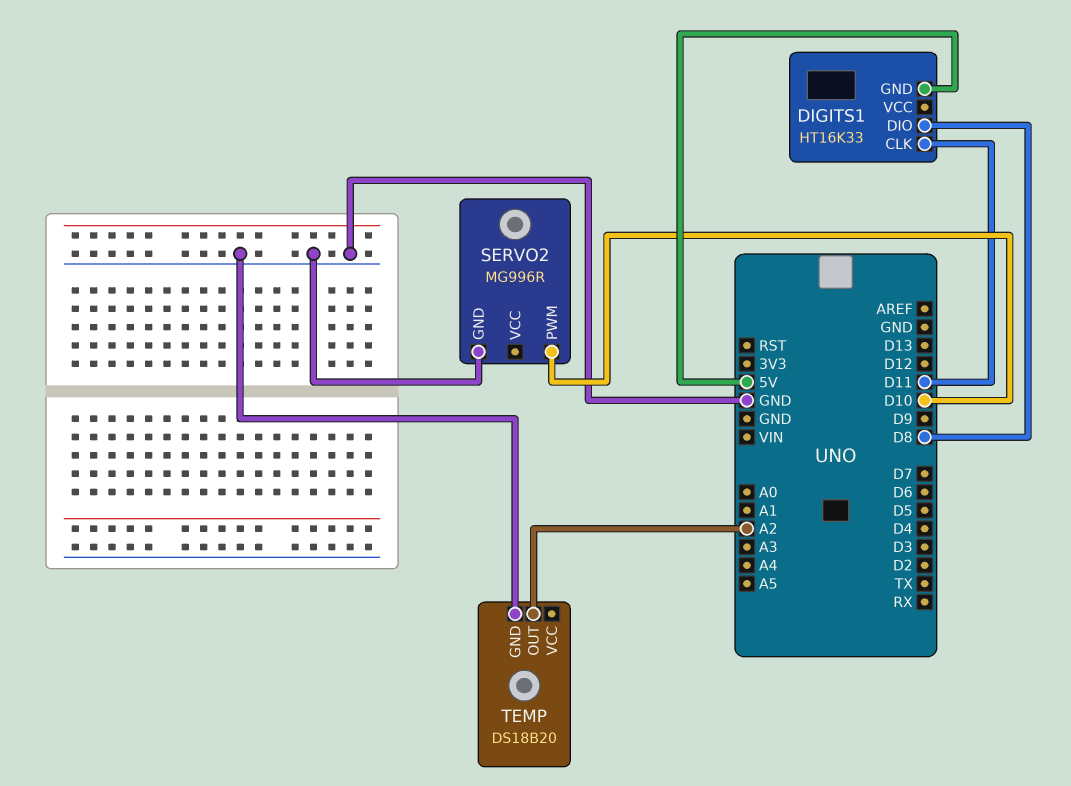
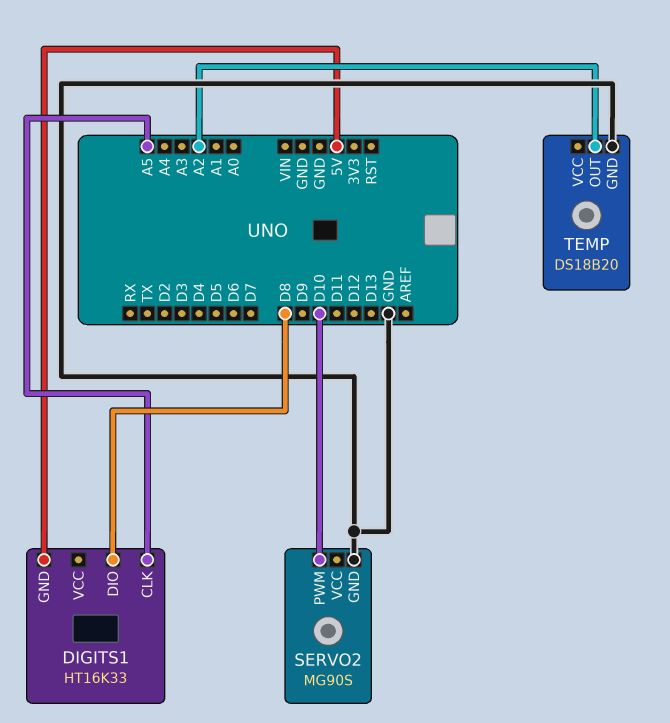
DIGITS1 pin CLK: D11 -> A5
SERVO2: MG996R -> MG90S

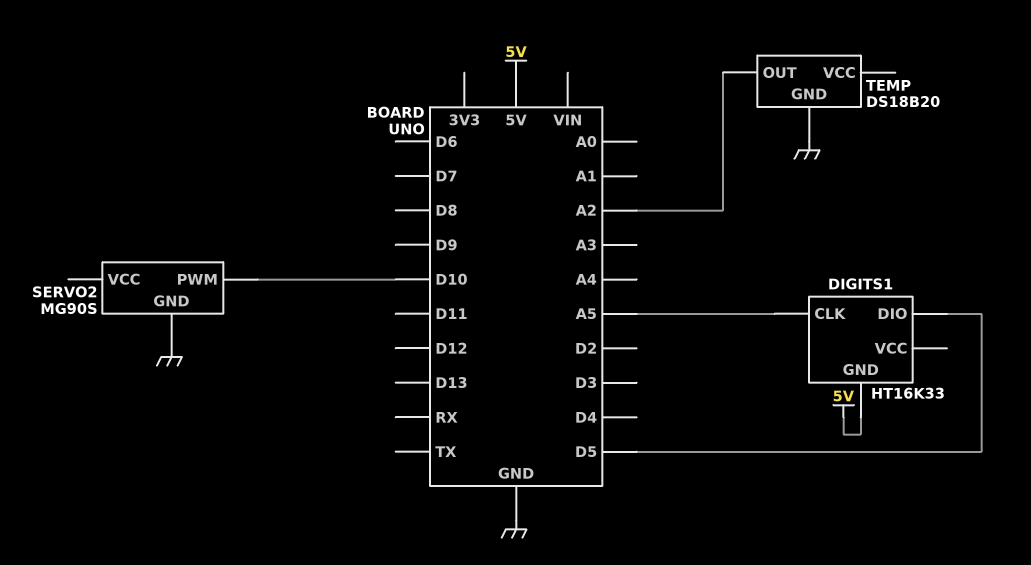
DIGITS1 pin DIO: D8 -> D5

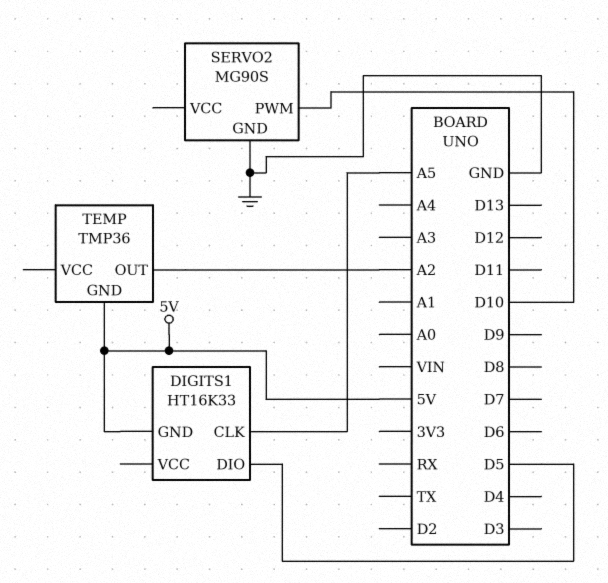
TEMP: DS18B20 -> TMP36
TEMP pin GND: GND -> 5V

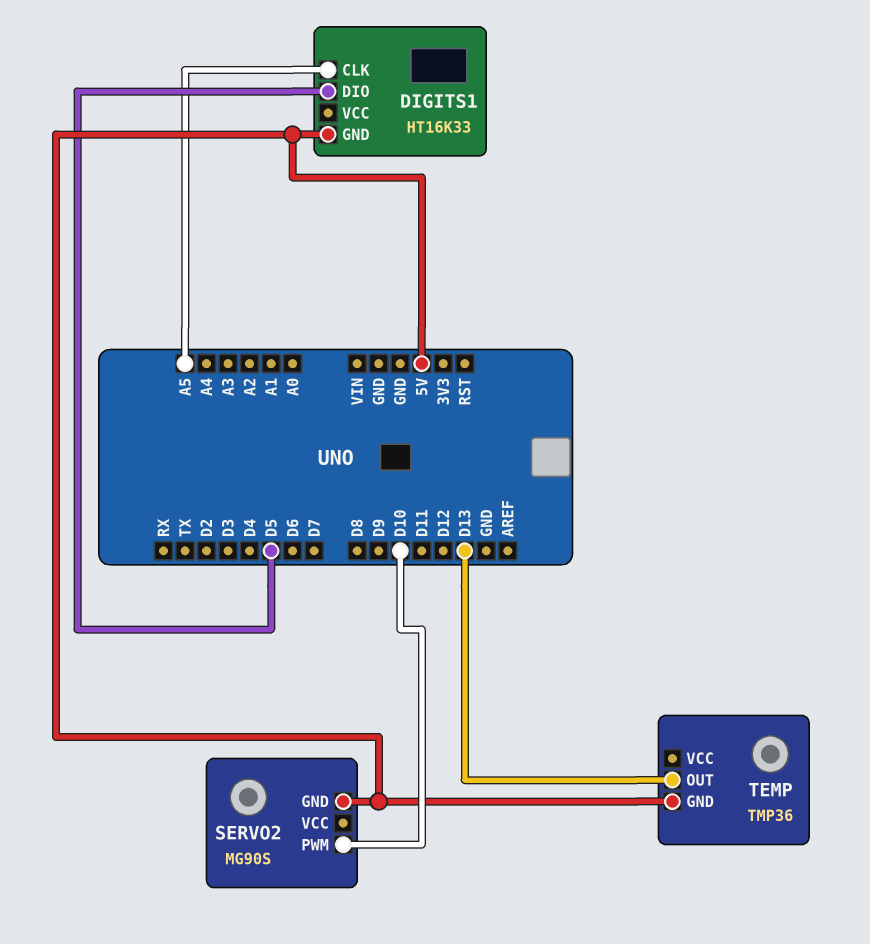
SERVO2 pin GND: GND -> 5V
TEMP pin OUT: A2 -> D13

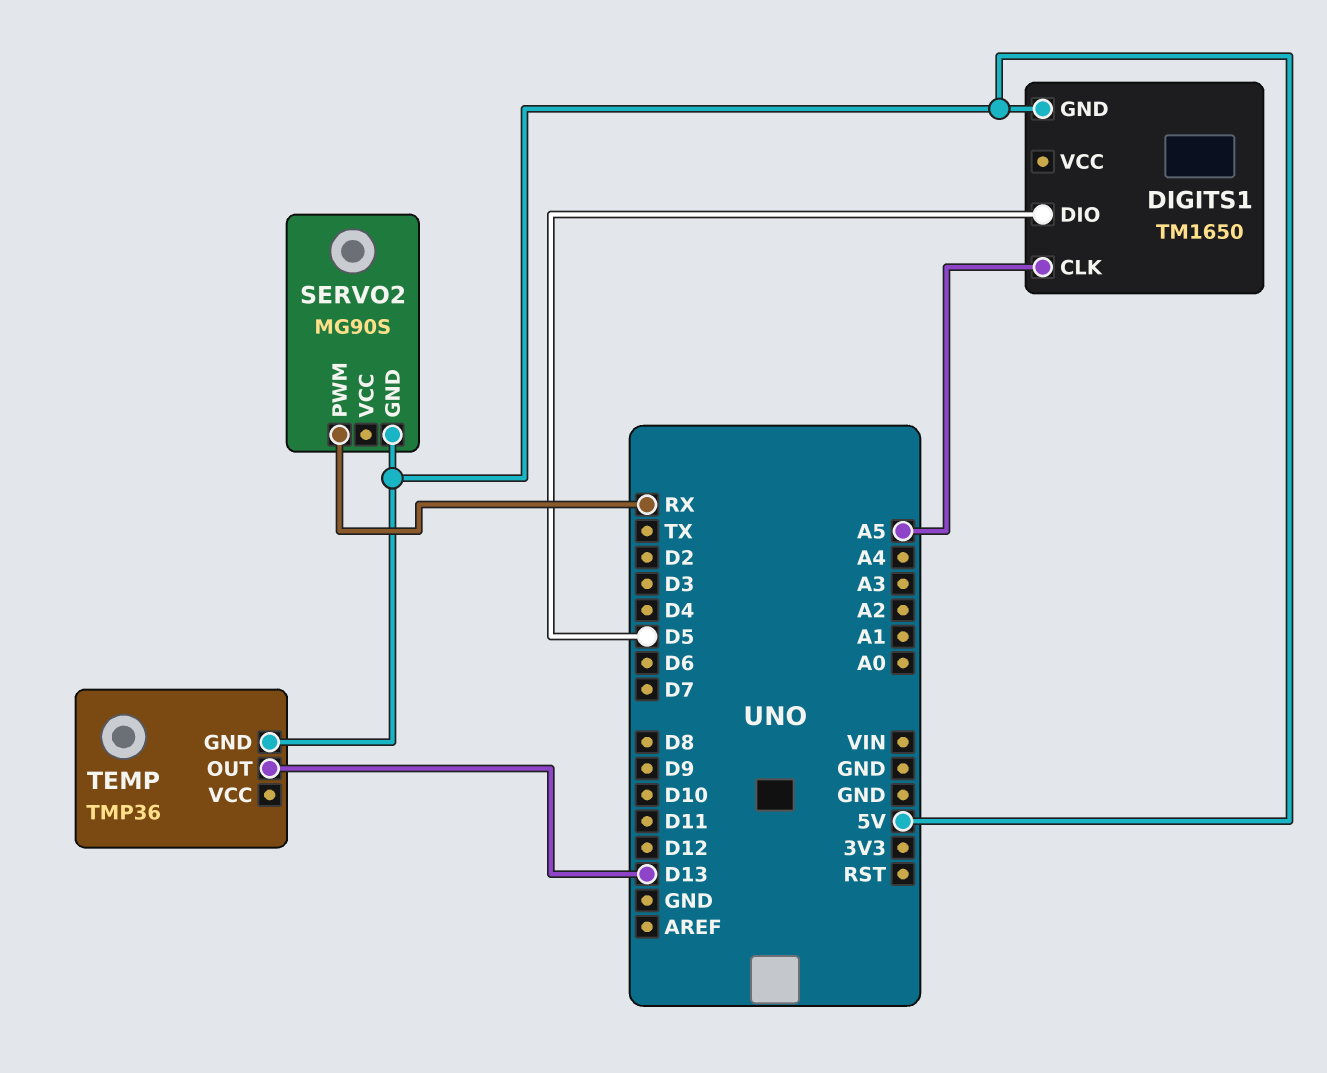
DIGITS1: HT16K33 -> TM1650
SERVO2 pin PWM: D10 -> RX

